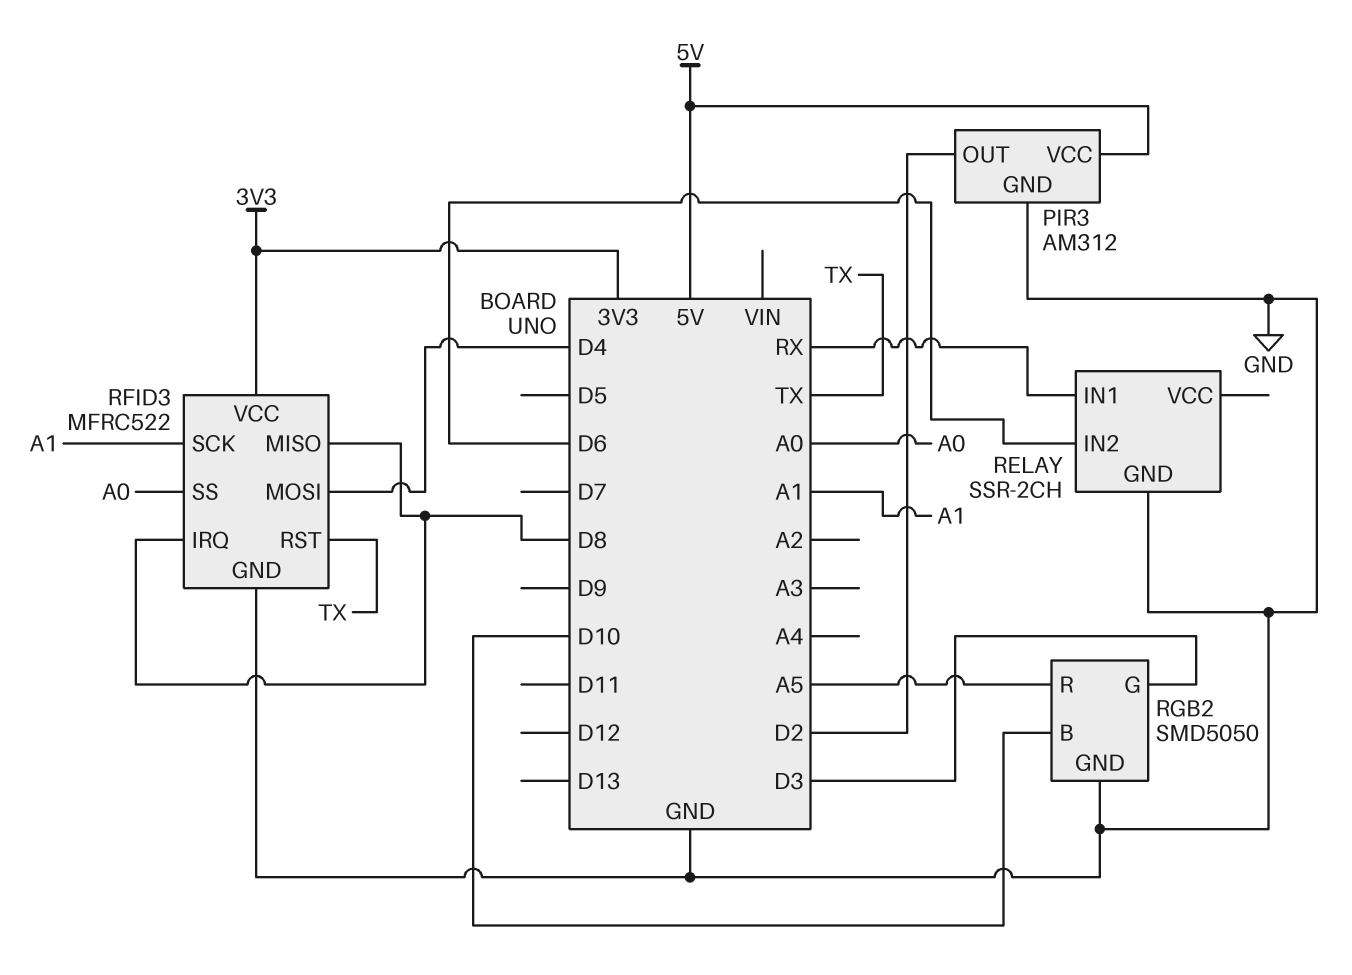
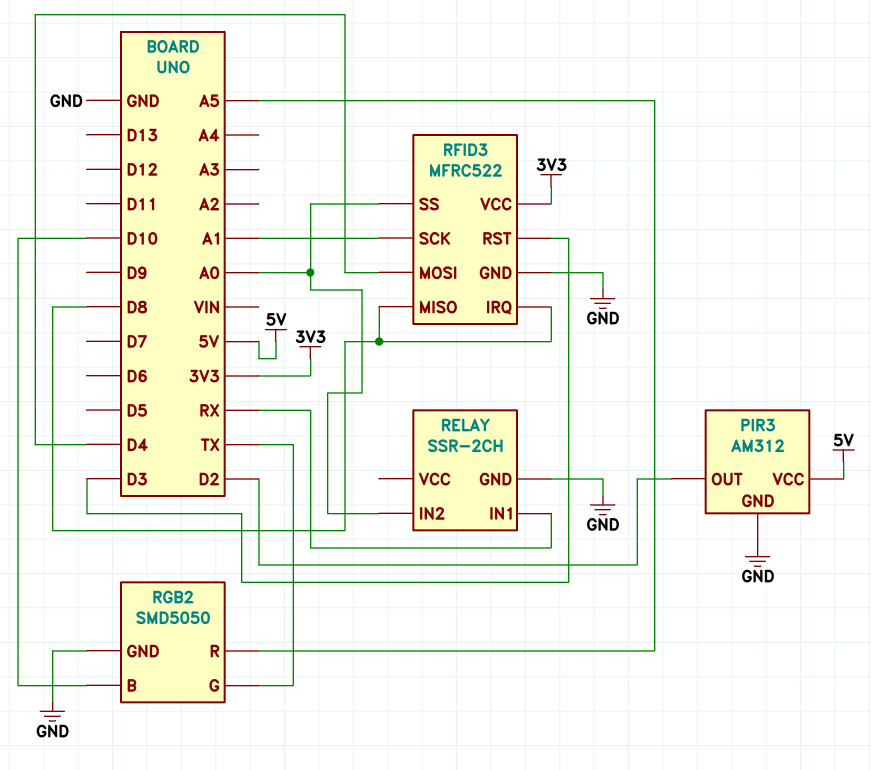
RELAY pin IN2: D6 -> A0
RFID3 pin RST: TX -> D3
RGB2 pin G: D3 -> TX

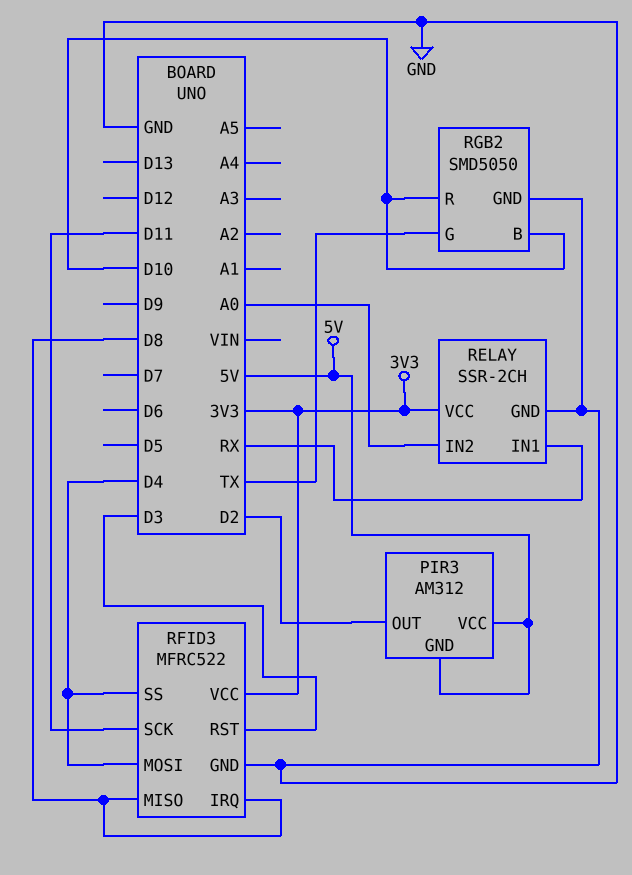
PIR3 pin GND: GND -> 5V
RELAY pin VCC: none -> 3V3
RFID3 pin SCK: A1 -> D11
RFID3 pin SS: A0 -> D4
RGB2 pin R: A5 -> D10

